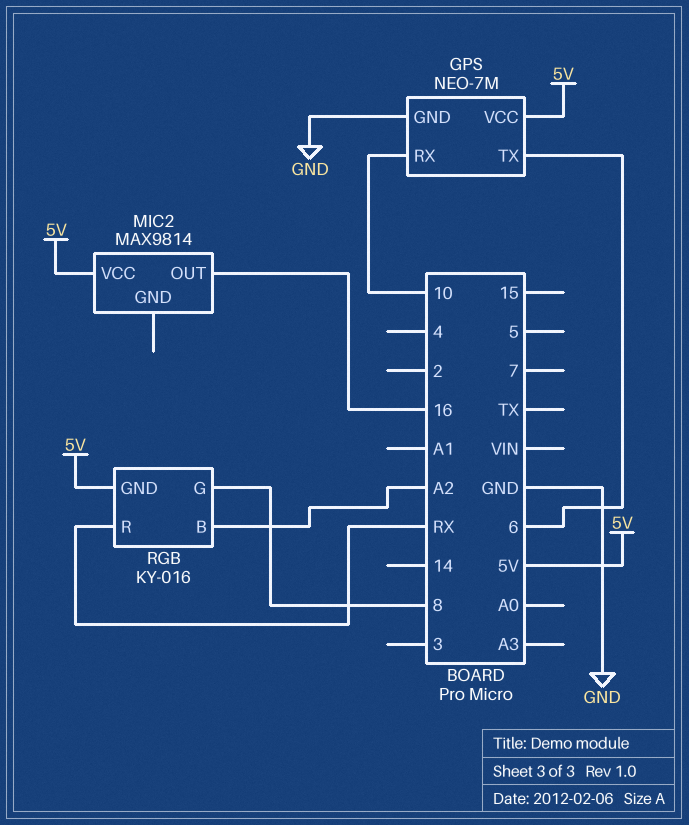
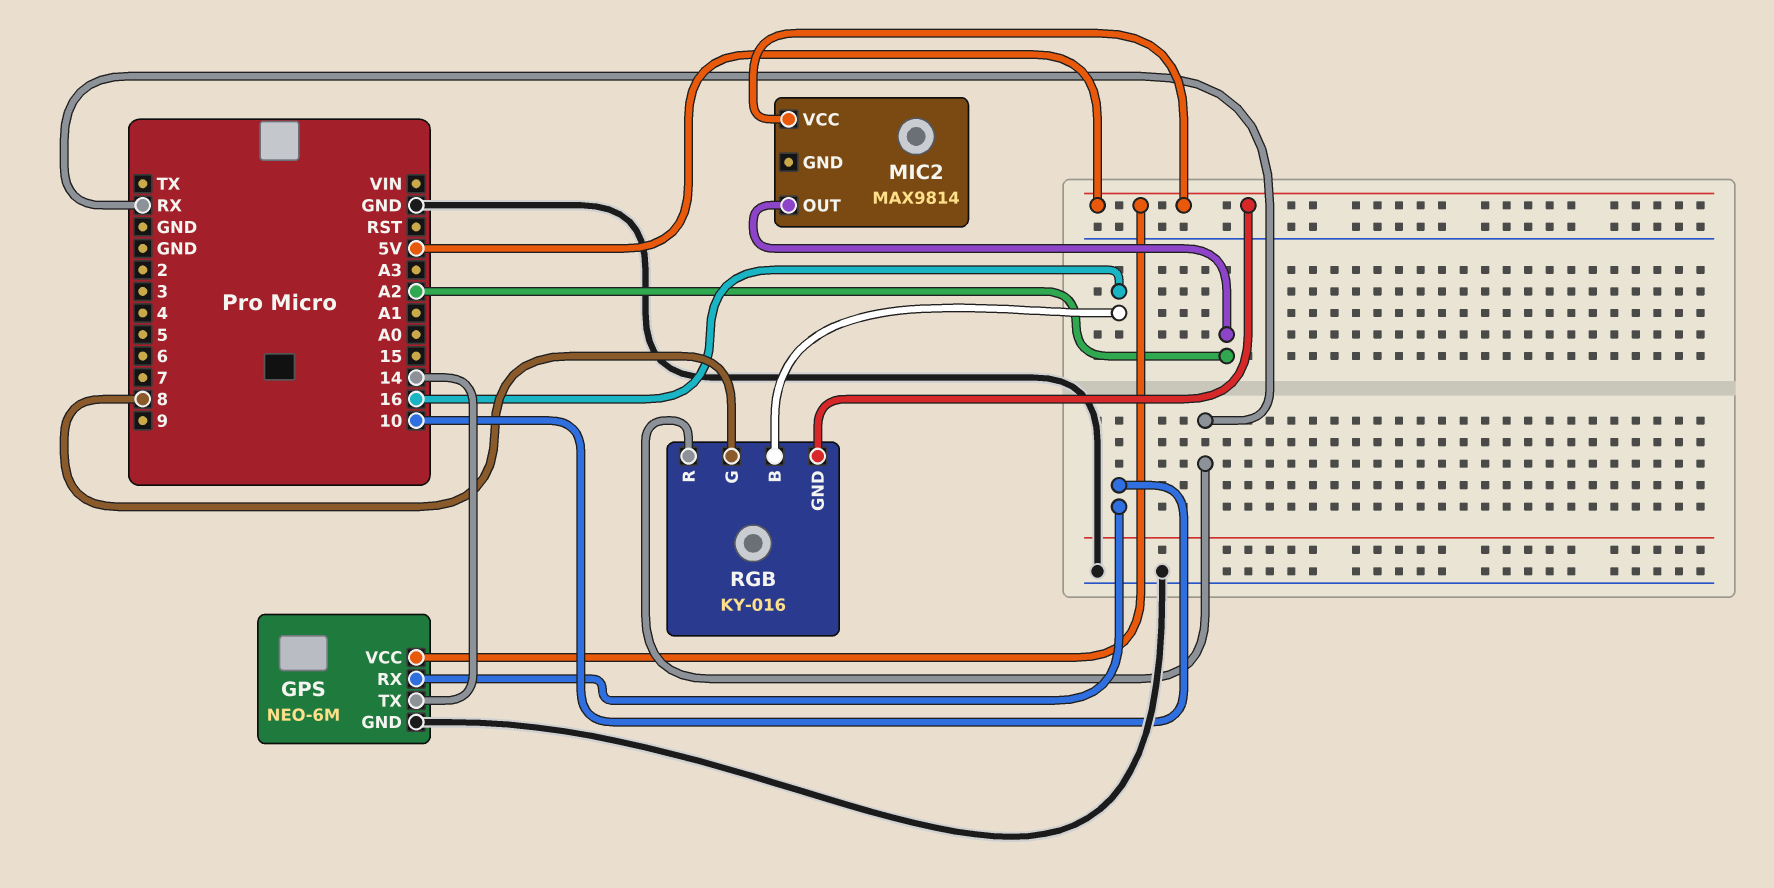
GPS: NEO-7M -> NEO-6M
GPS pin TX: 6 -> 14
MIC2 pin OUT: 16 -> A2
RGB pin B: A2 -> 16

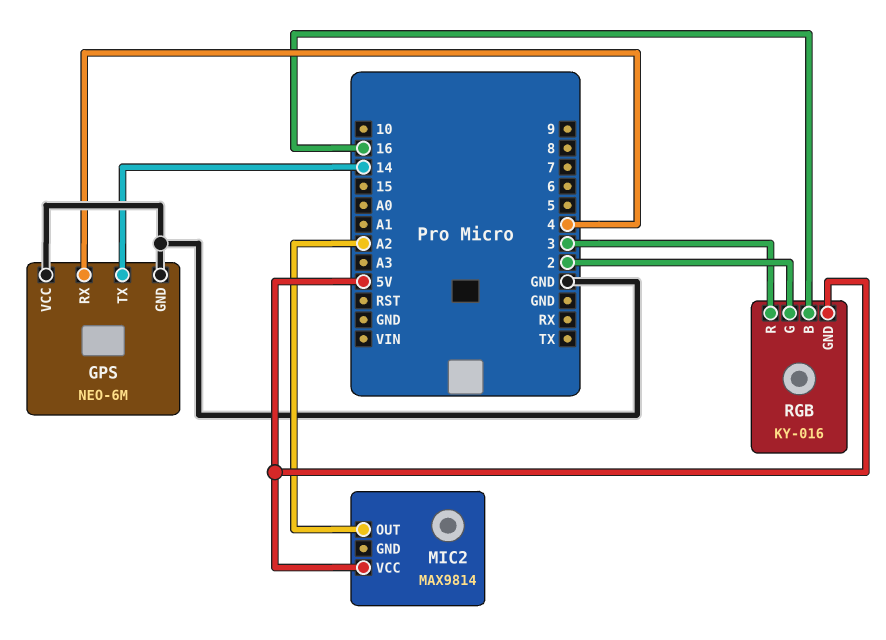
GPS pin RX: 10 -> 4
GPS pin VCC: 5V -> GND
RGB pin G: 8 -> 2
RGB pin R: RX -> 3

